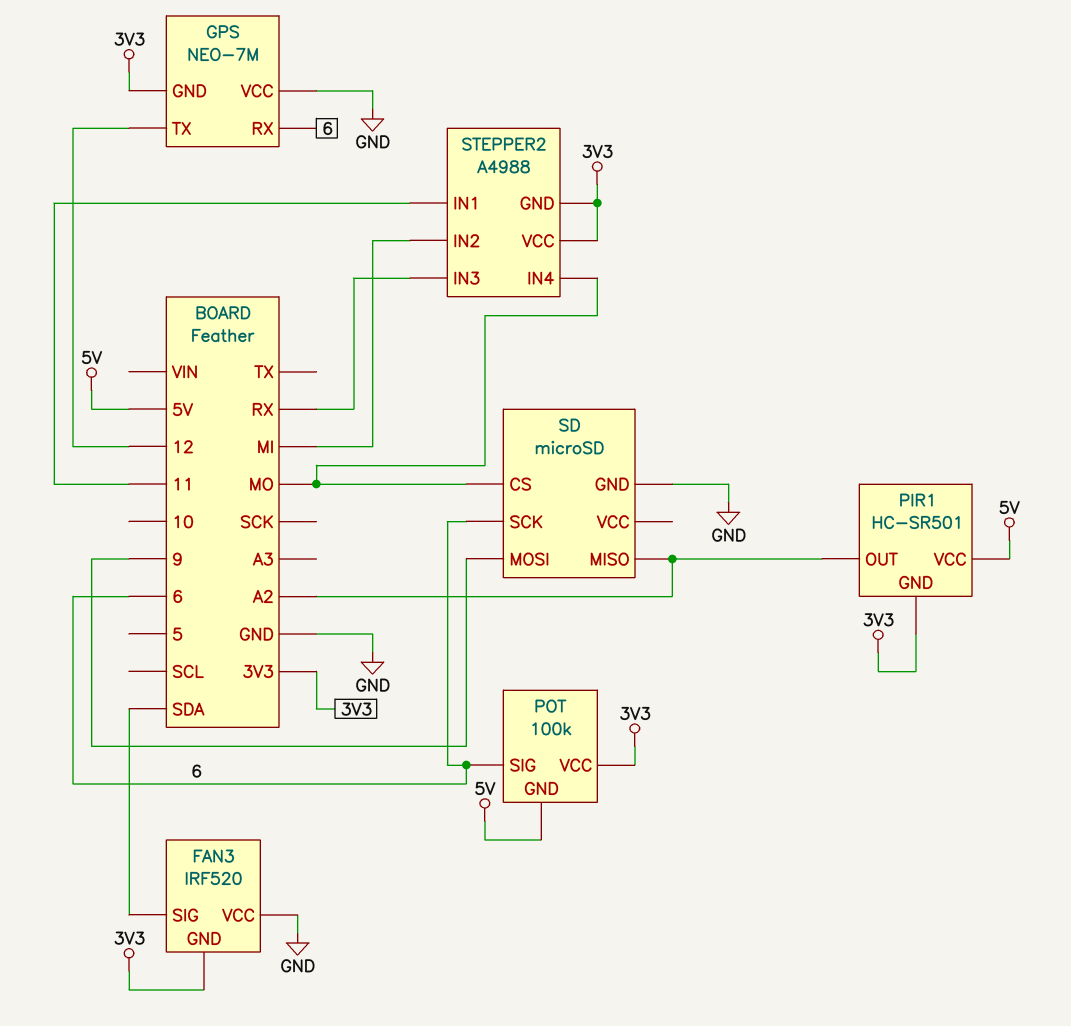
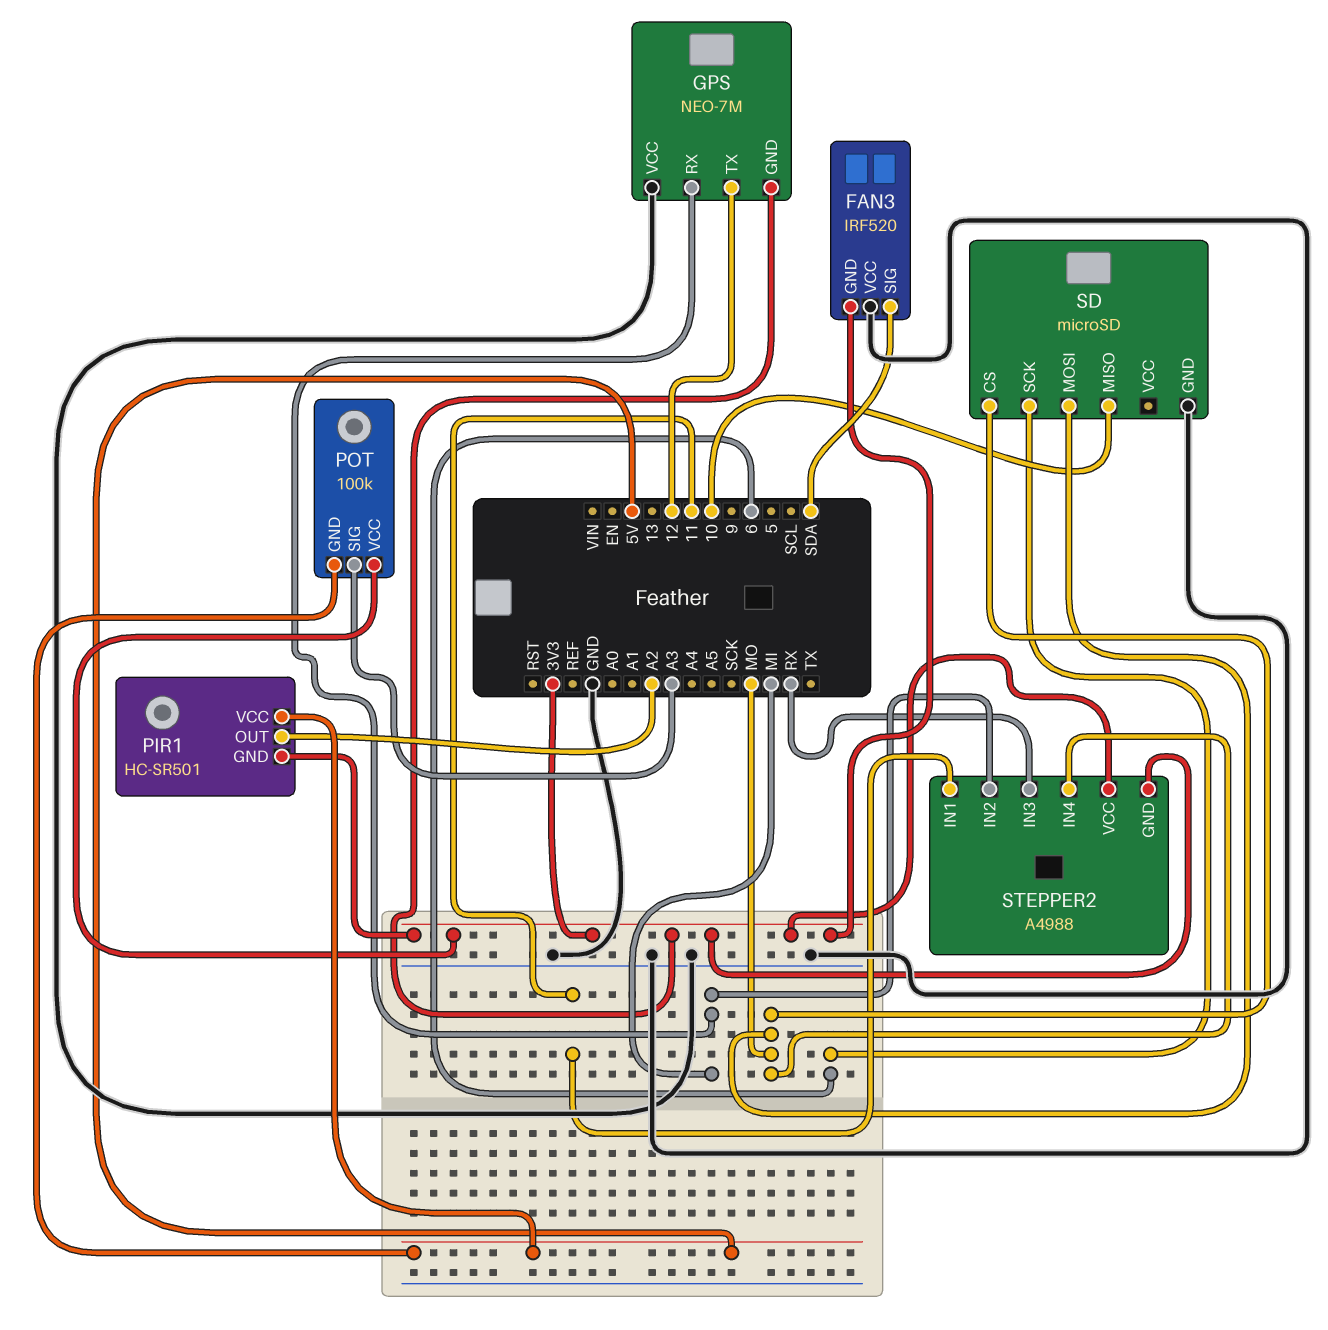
GPS pin RX: 6 -> MI
POT pin SIG: 6 -> A3
SD pin MISO: A2 -> 10
SD pin MOSI: 9 -> MO

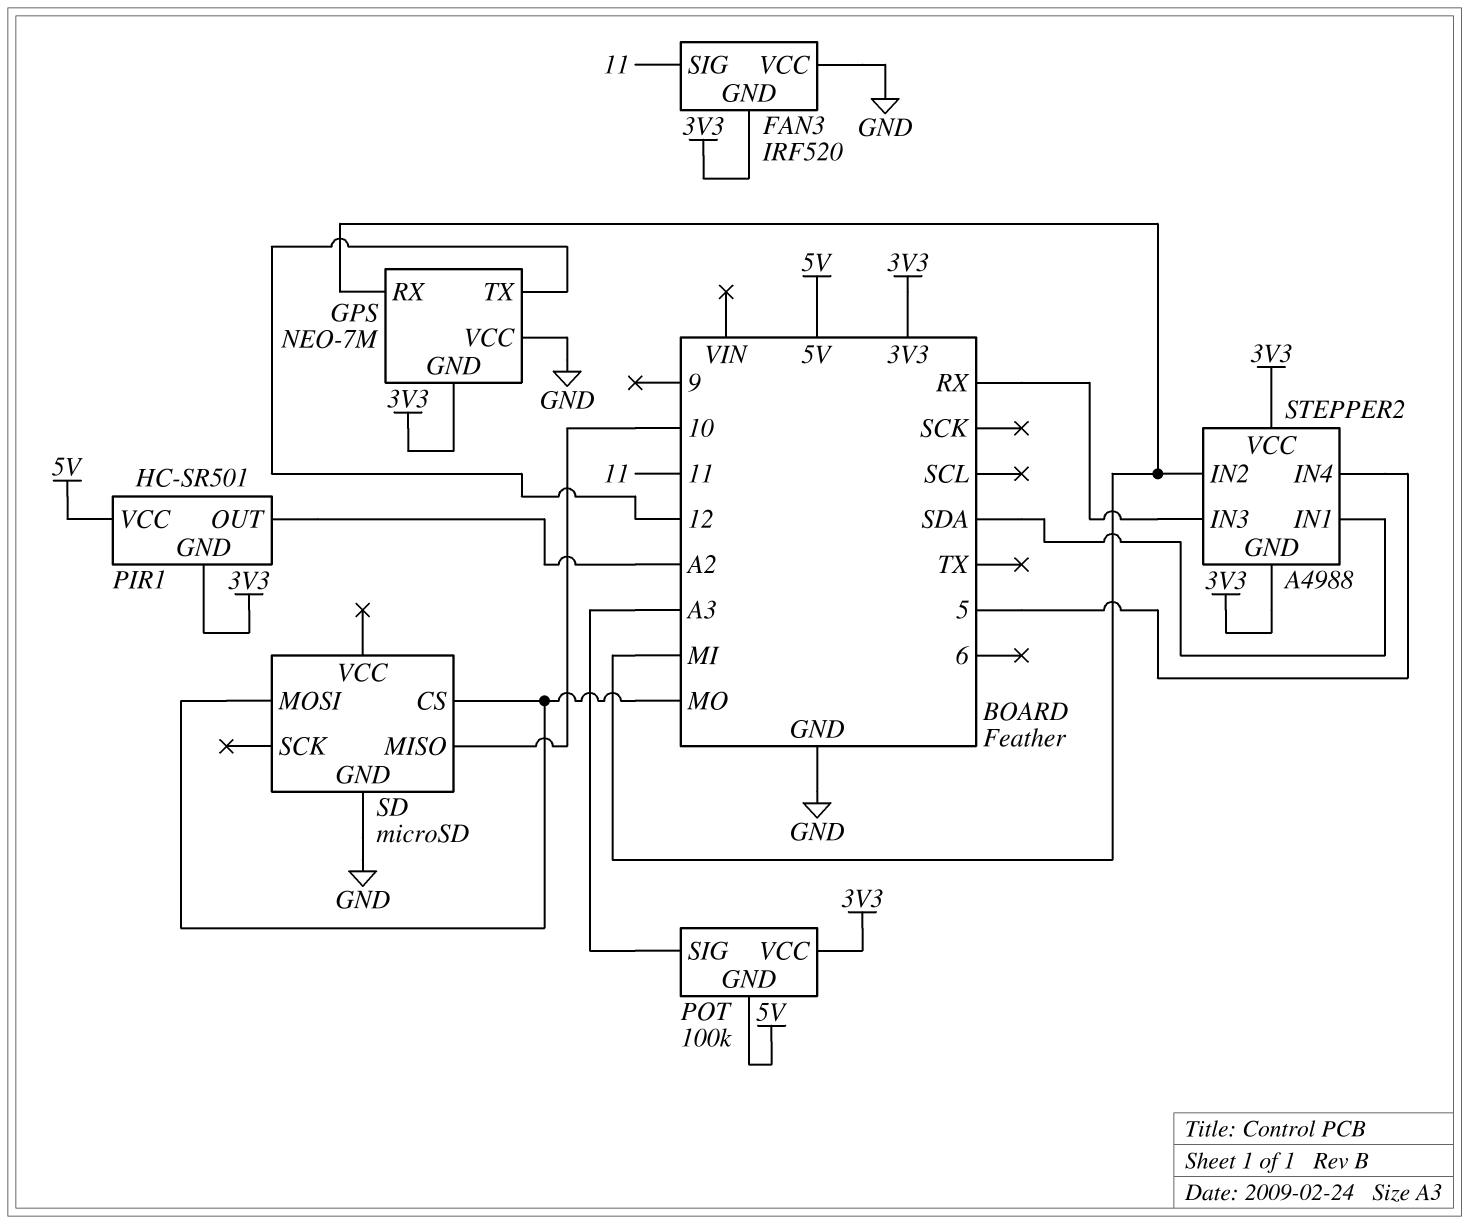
FAN3 pin SIG: SDA -> 11
SD pin SCK: 6 -> none
STEPPER2 pin IN1: 11 -> SDA
STEPPER2 pin IN4: MO -> 5

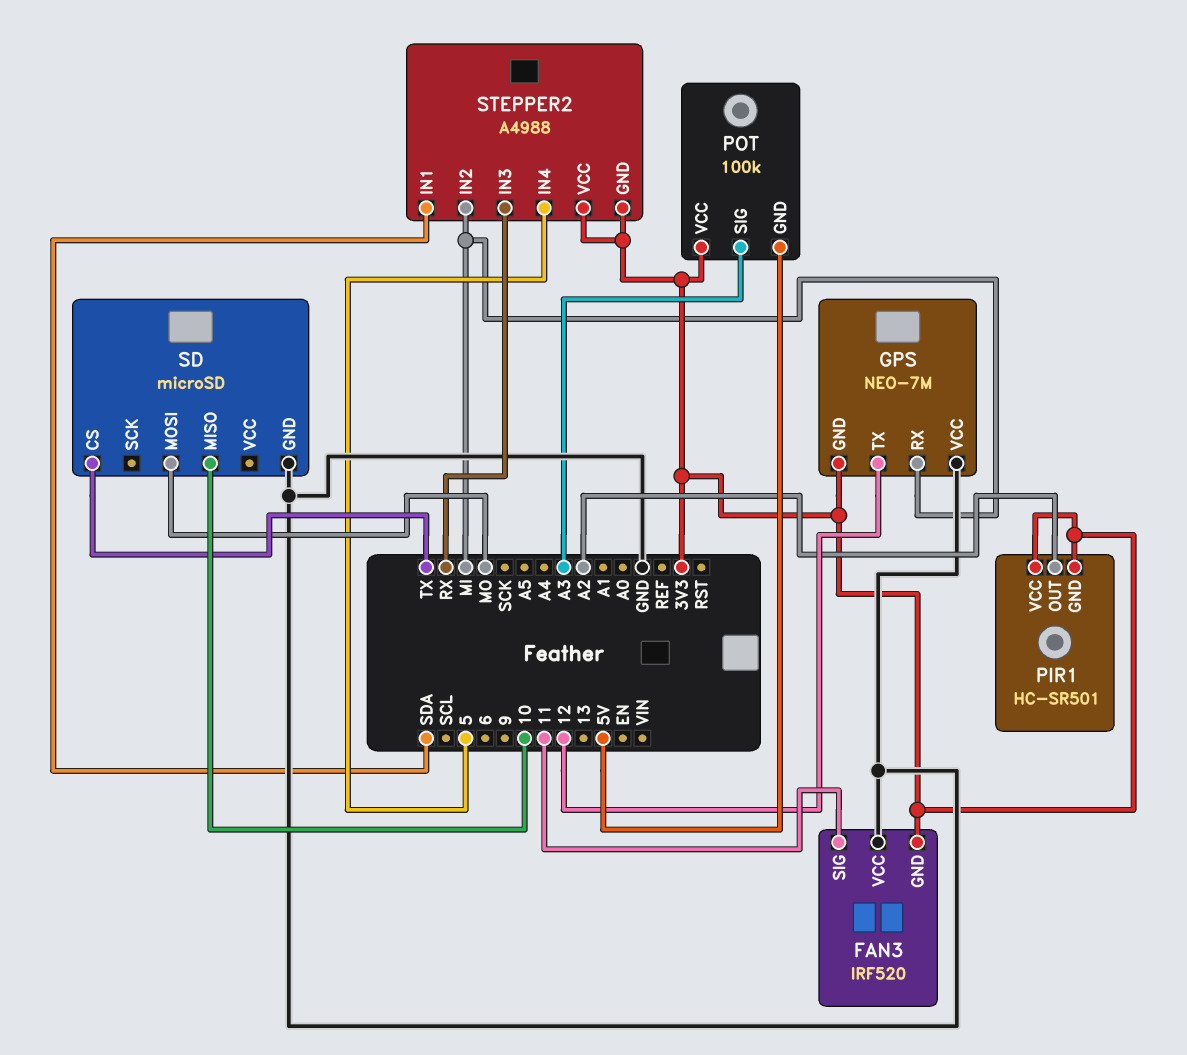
PIR1 pin VCC: 5V -> 3V3
SD pin CS: MO -> TX

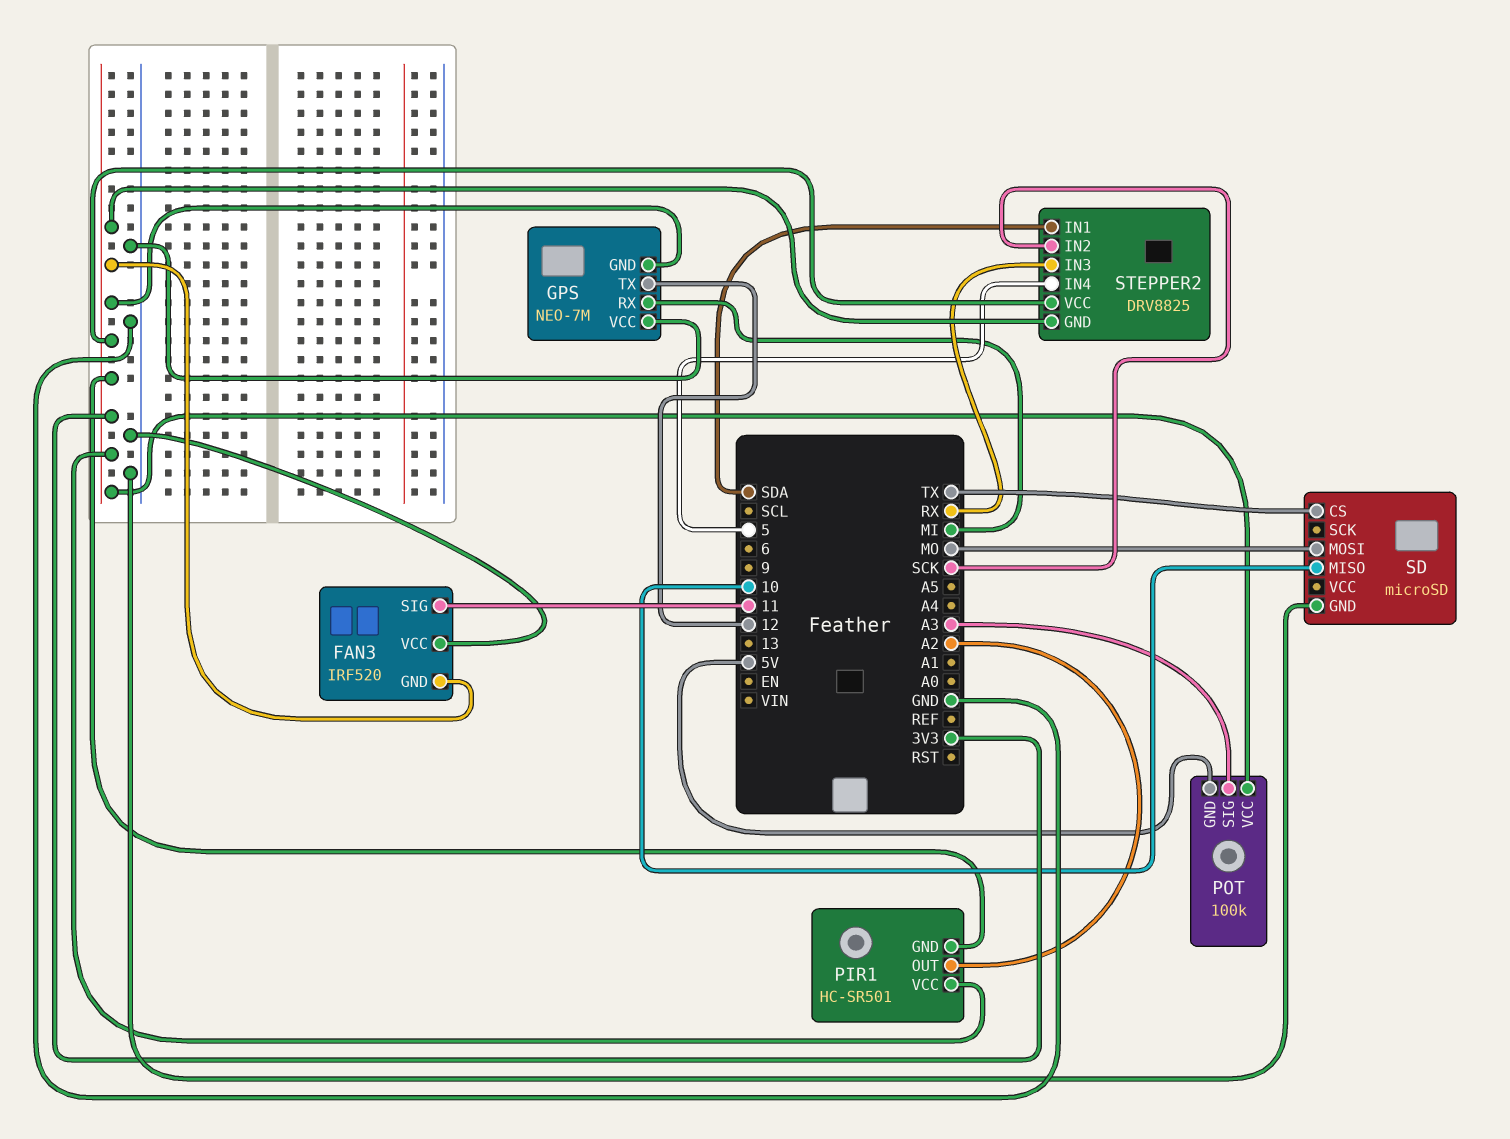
STEPPER2: A4988 -> DRV8825
STEPPER2 pin IN2: MI -> SCK

